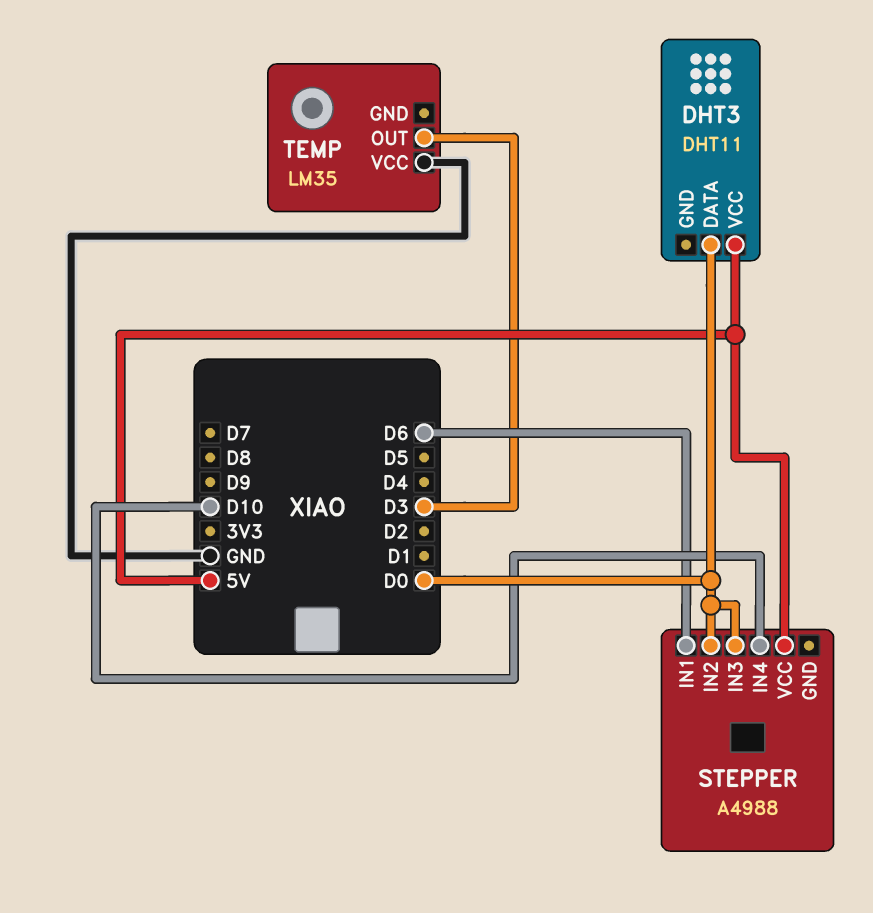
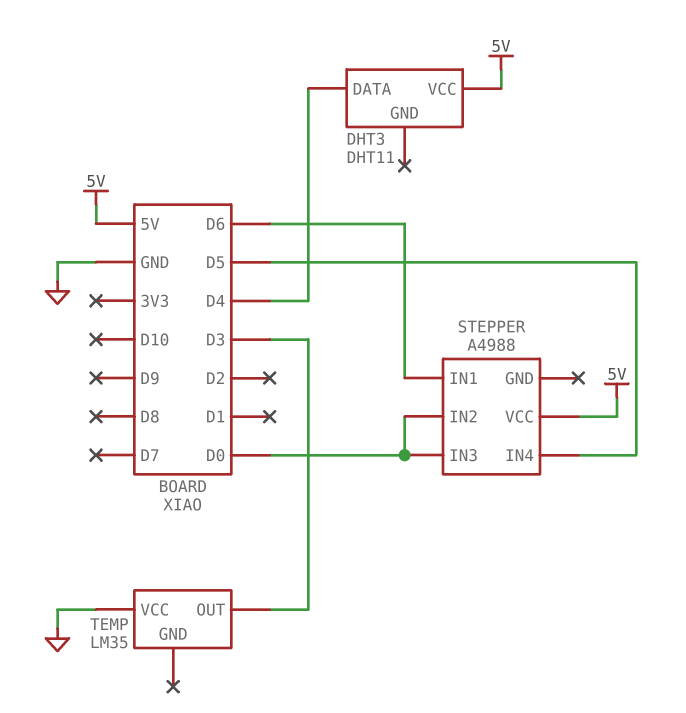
DHT3 pin DATA: D0 -> D4
STEPPER pin IN4: D10 -> D5

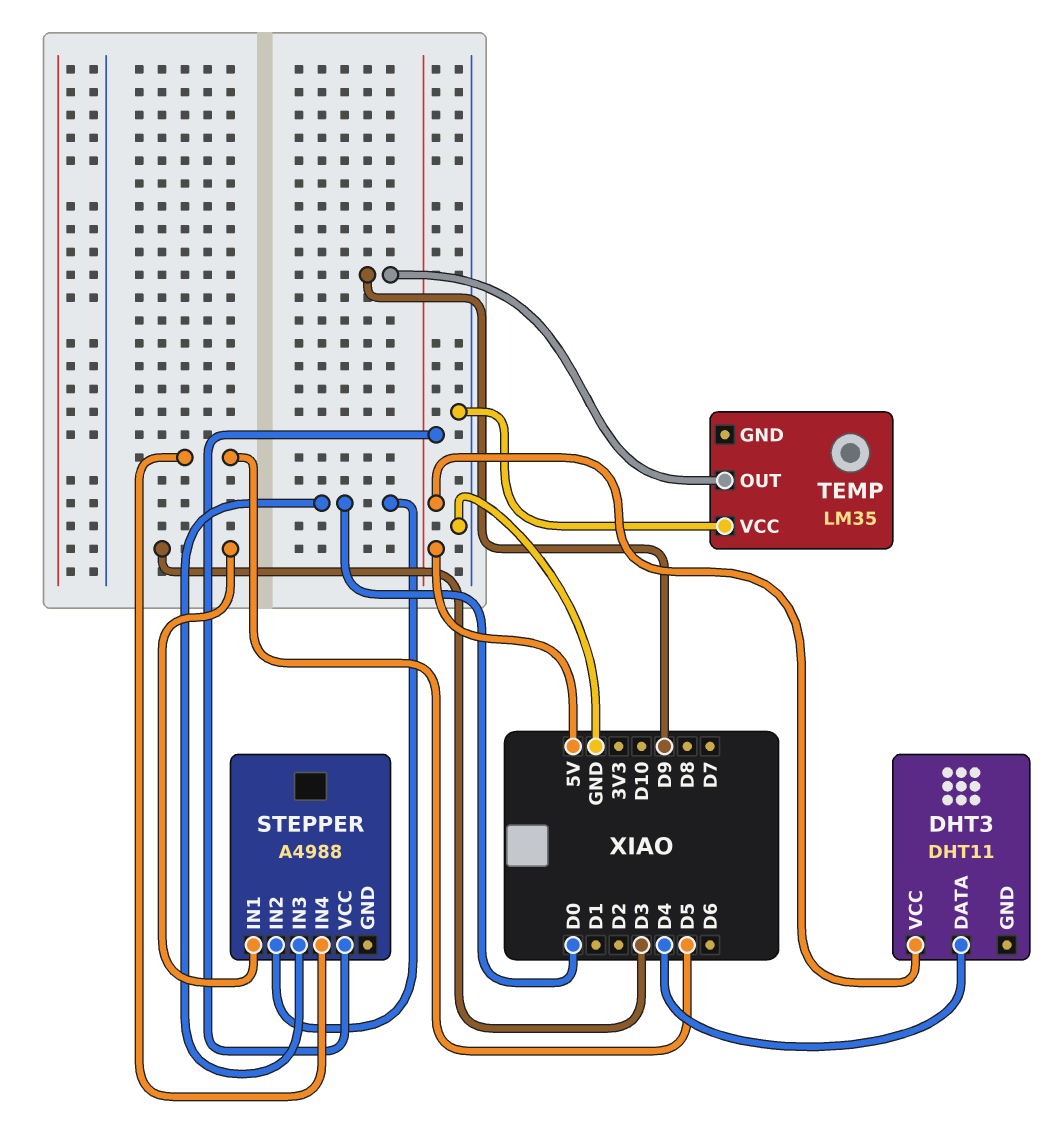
STEPPER pin IN1: D6 -> D3
TEMP pin OUT: D3 -> D9

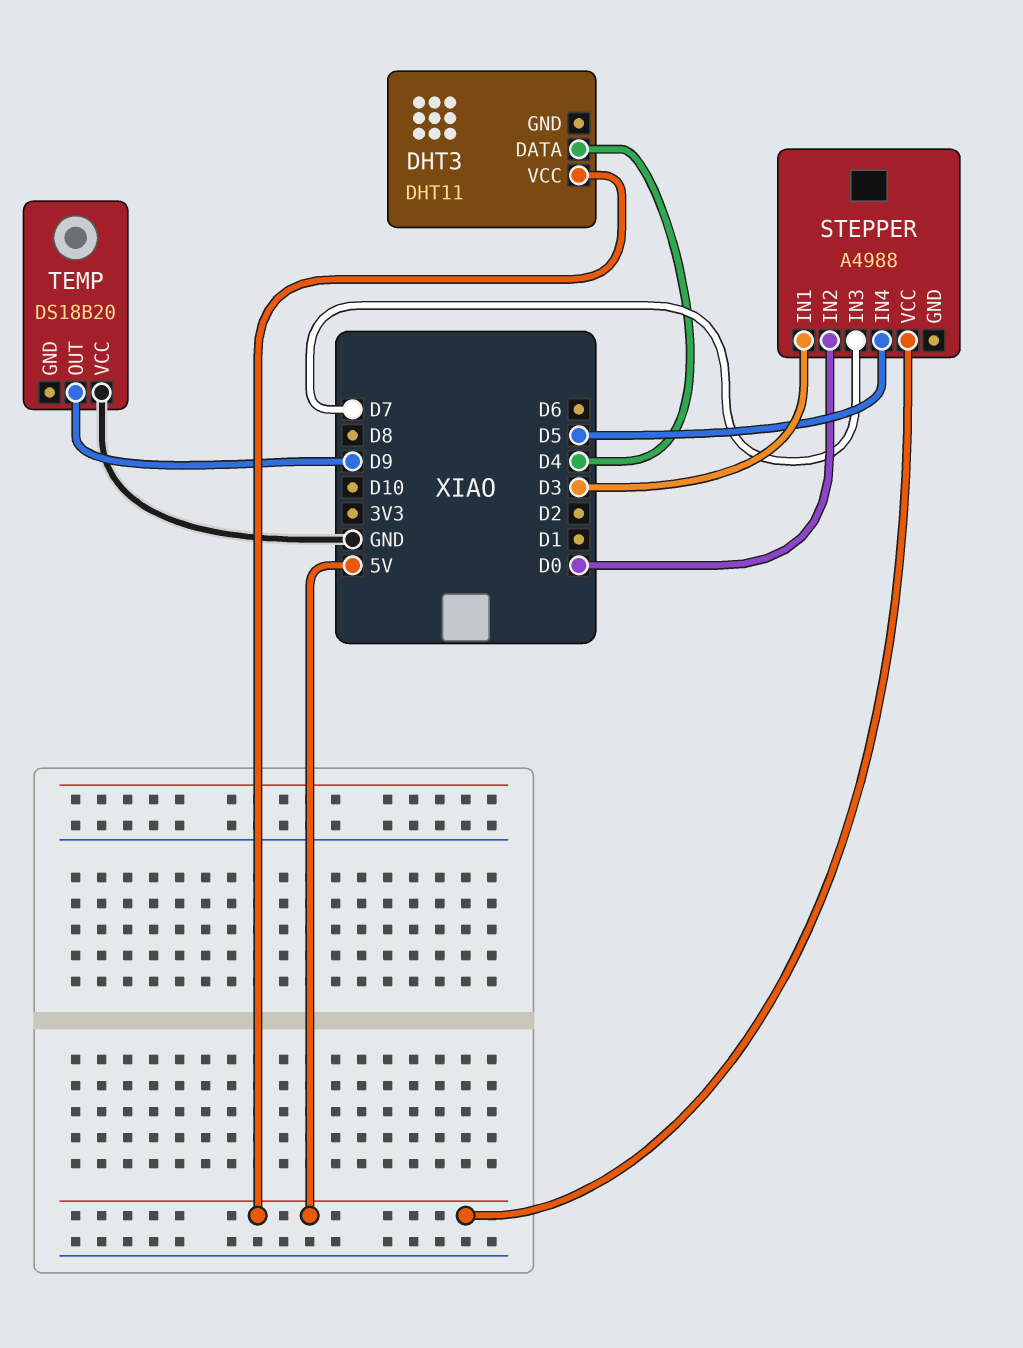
STEPPER pin IN3: D0 -> D7
TEMP: LM35 -> DS18B20

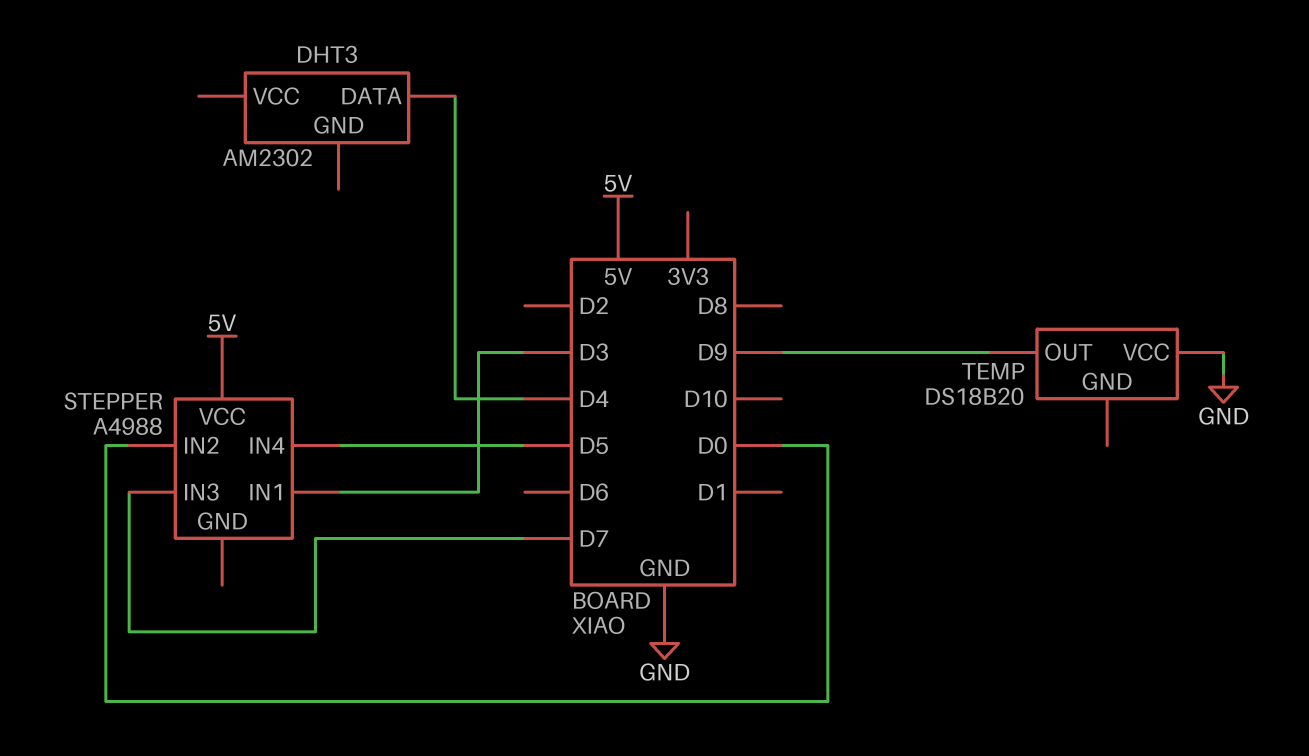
DHT3: DHT11 -> AM2302
DHT3 pin VCC: 5V -> none

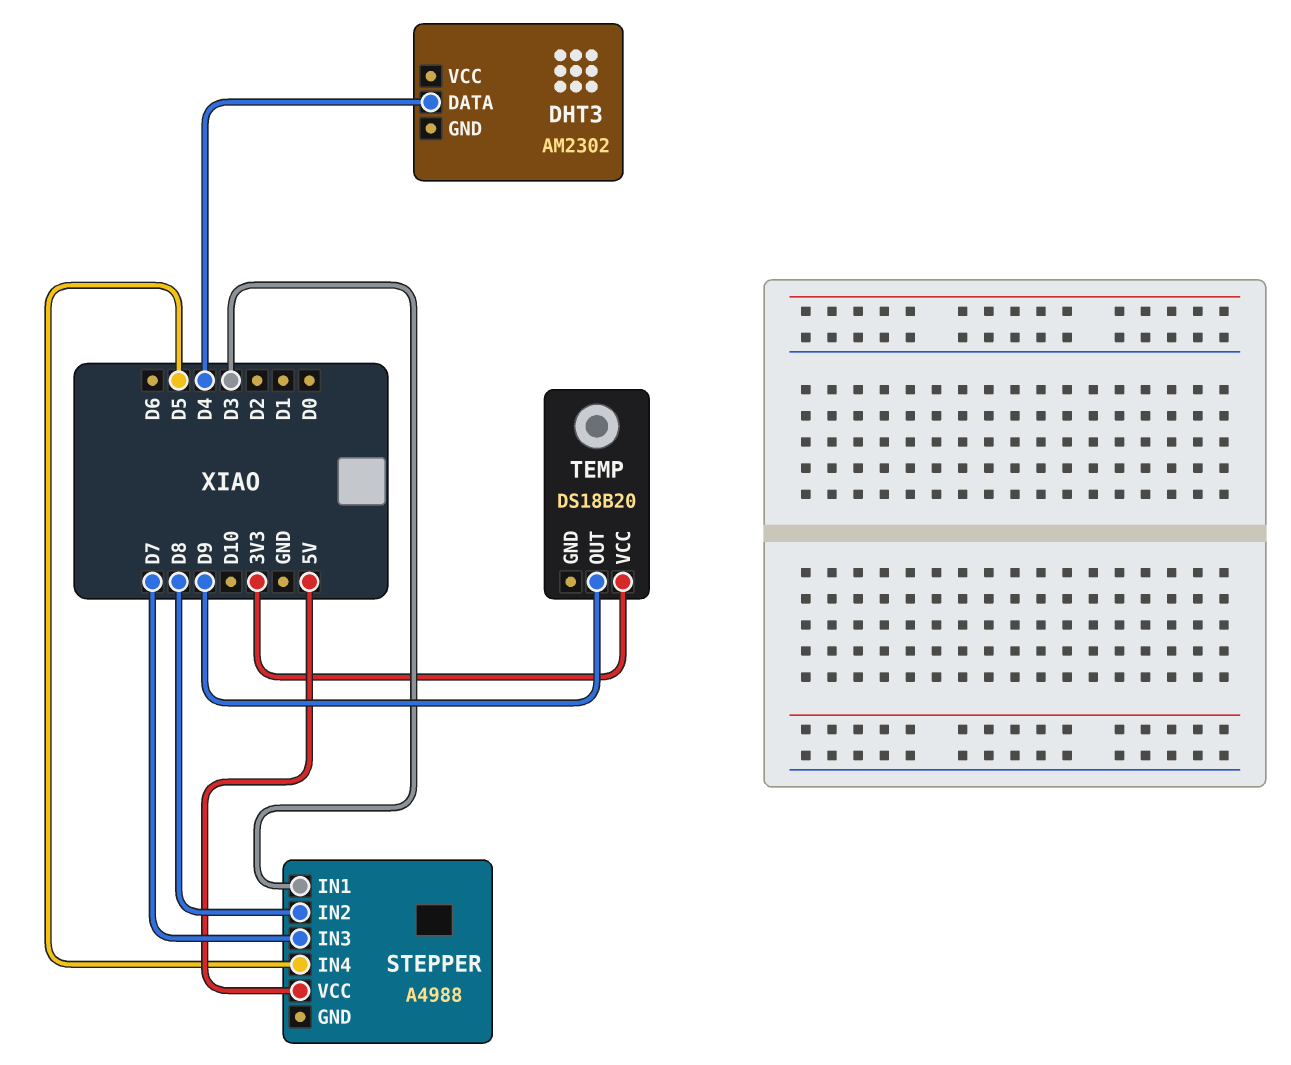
STEPPER pin IN2: D0 -> D8
TEMP pin VCC: GND -> 3V3

